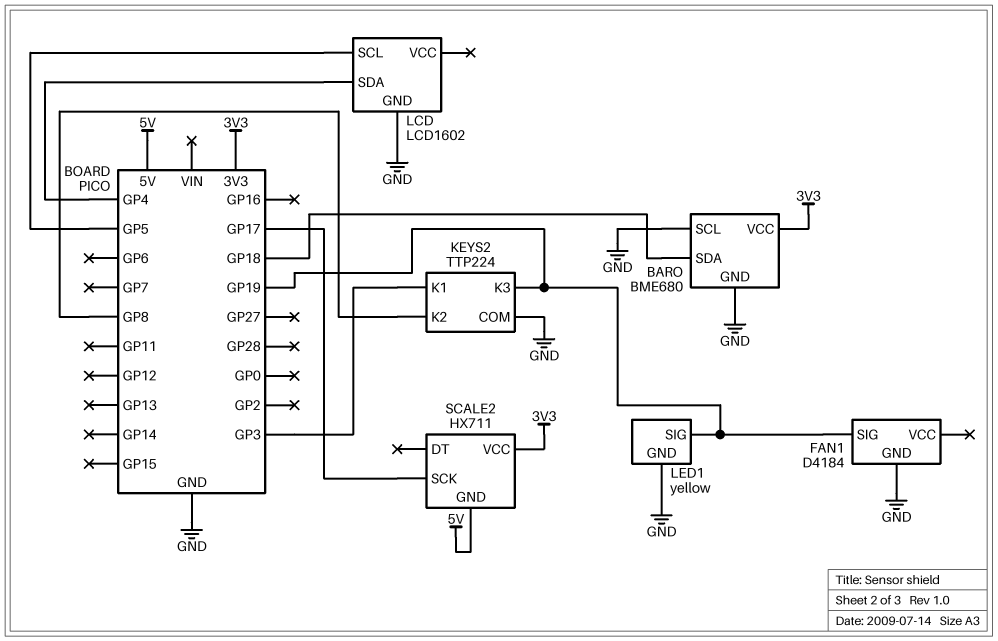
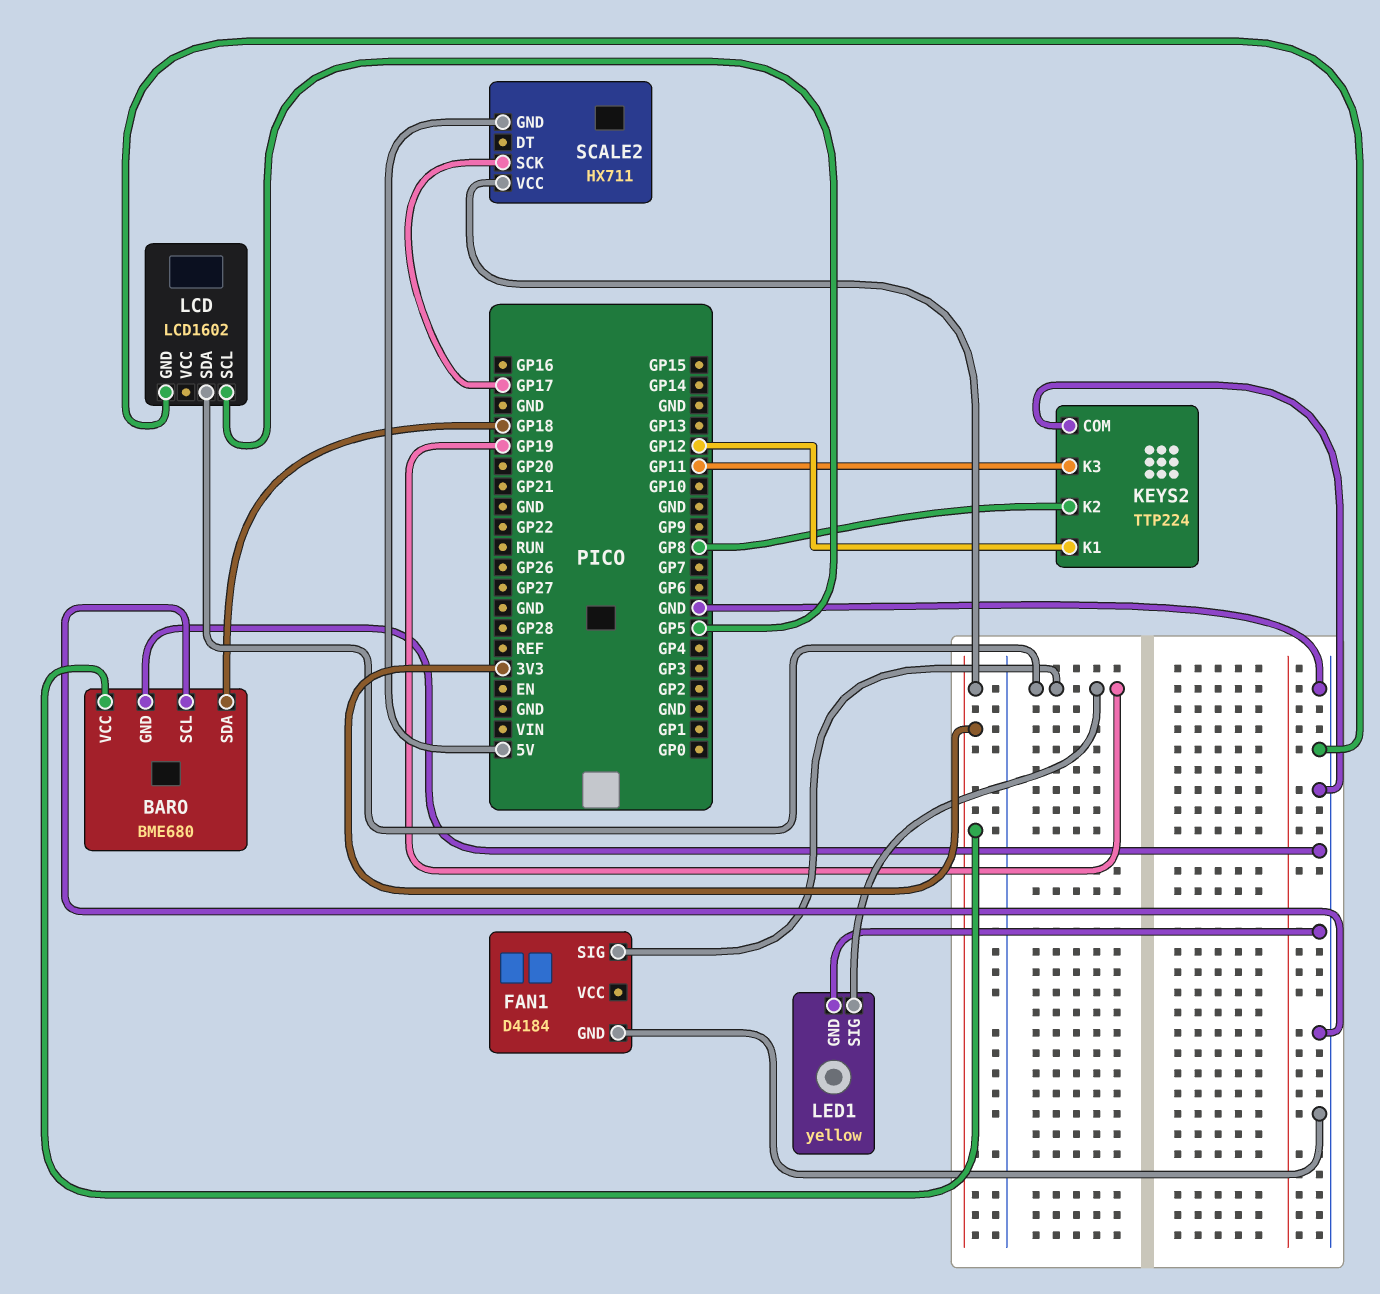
KEYS2 pin K1: GP3 -> GP12
KEYS2 pin K3: GP19 -> GP11
LCD pin SDA: GP4 -> GP19

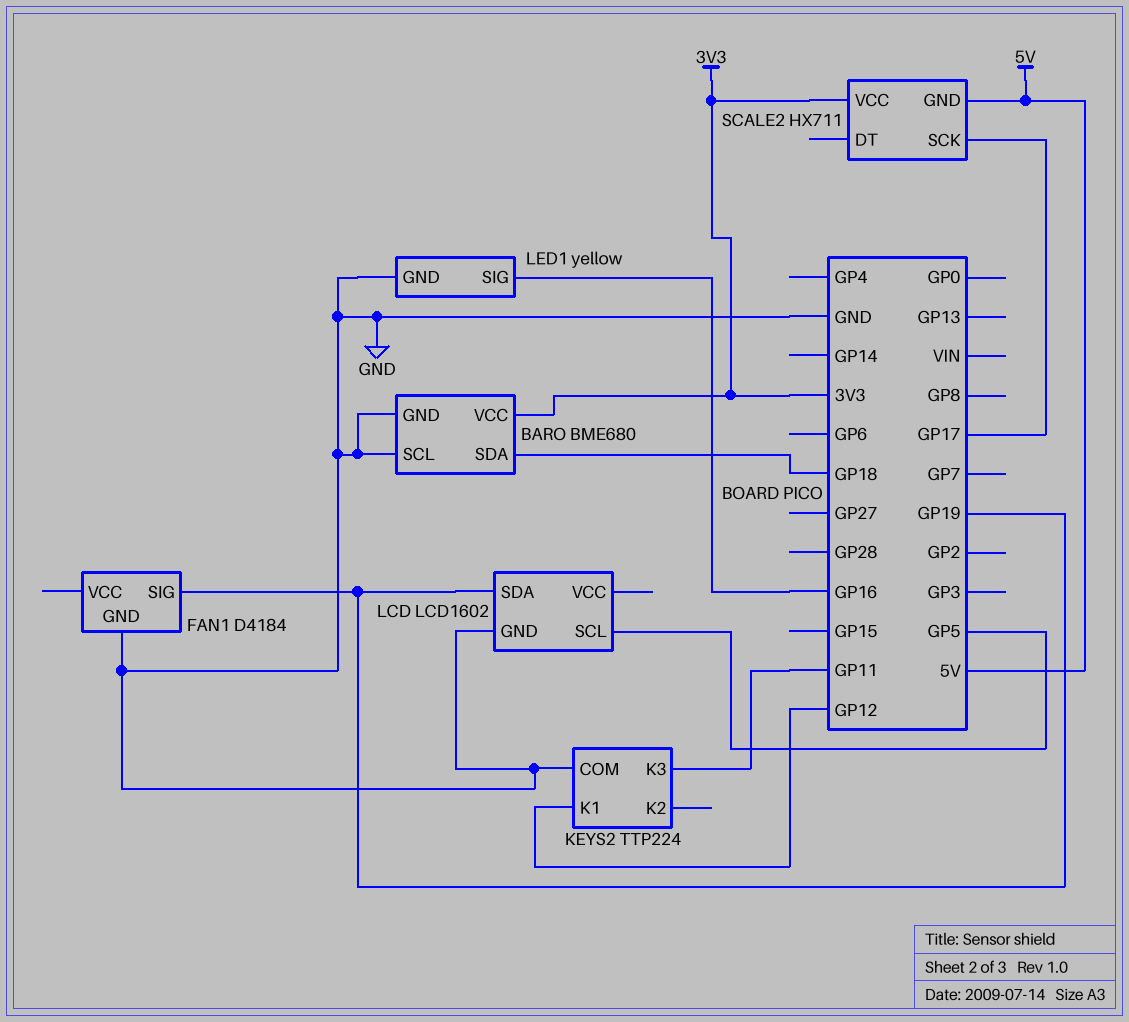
KEYS2 pin K2: GP8 -> none
LED1 pin SIG: GP19 -> GP16

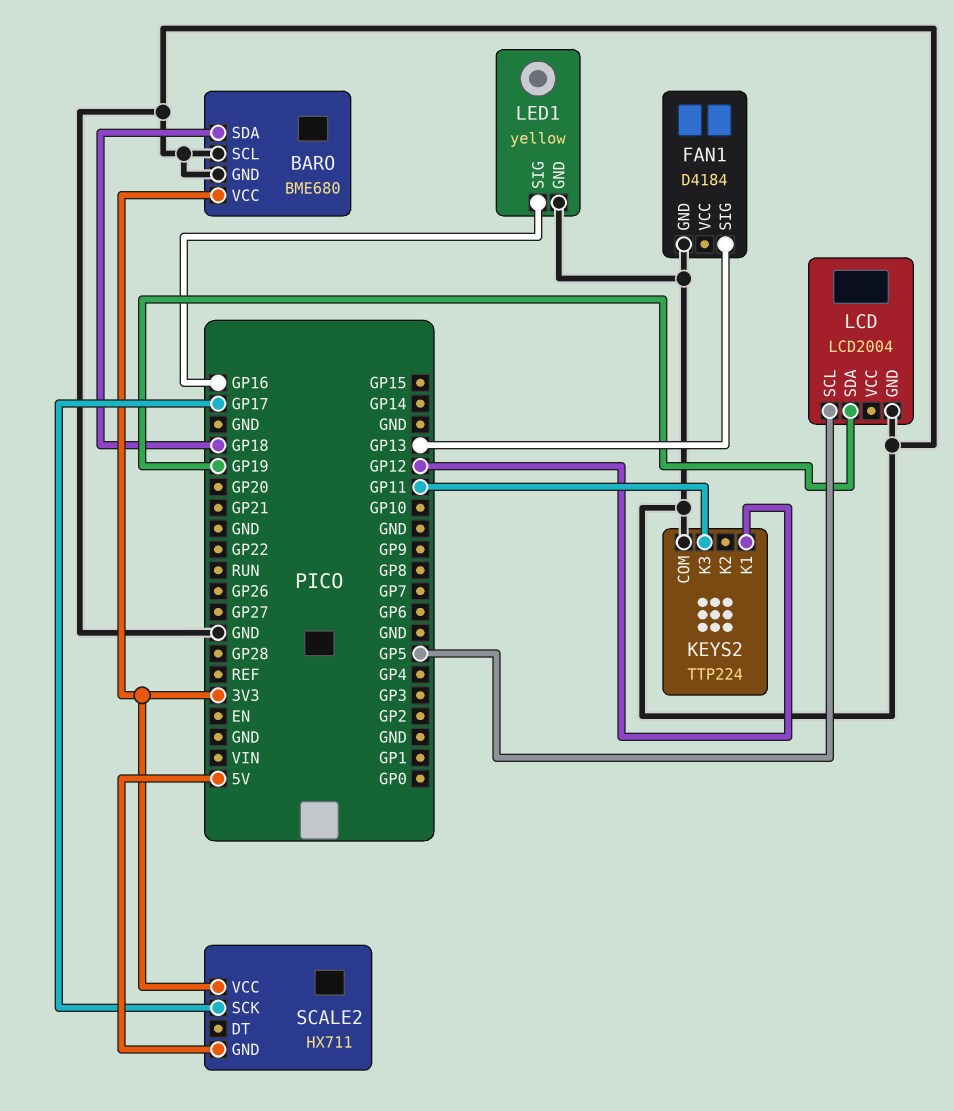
FAN1 pin SIG: GP19 -> GP13
LCD: LCD1602 -> LCD2004

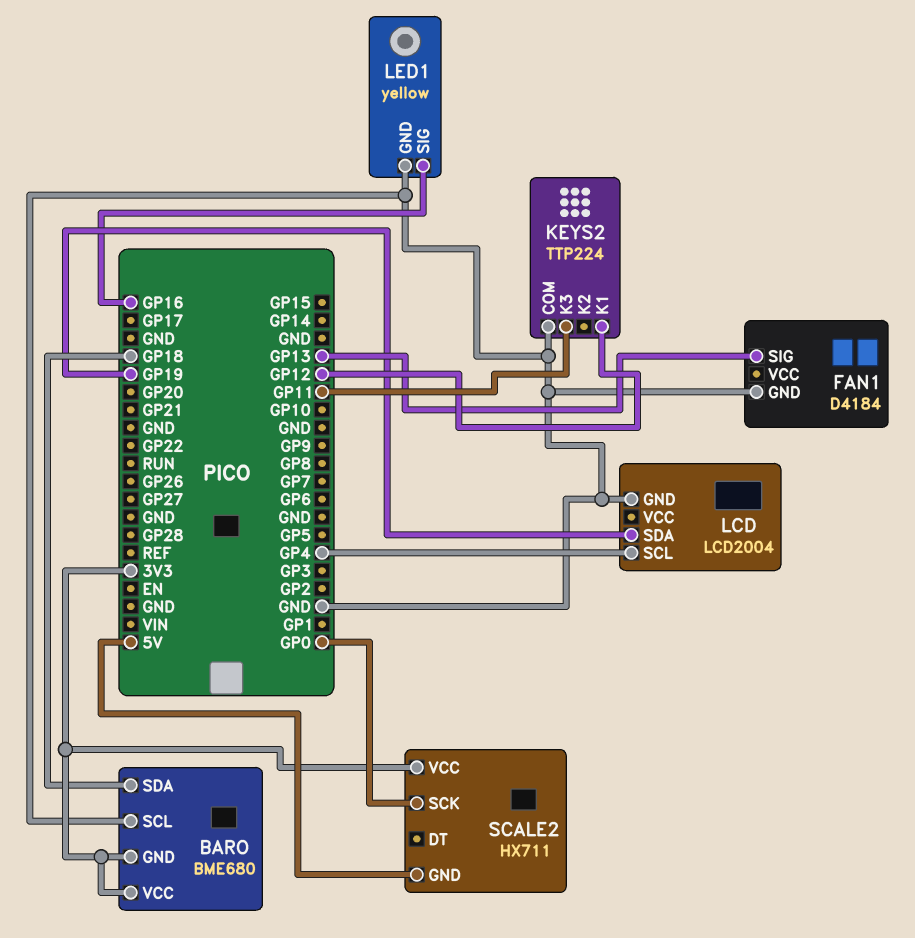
BARO pin GND: GND -> 3V3
LCD pin SCL: GP5 -> GP4
SCALE2 pin SCK: GP17 -> GP0

